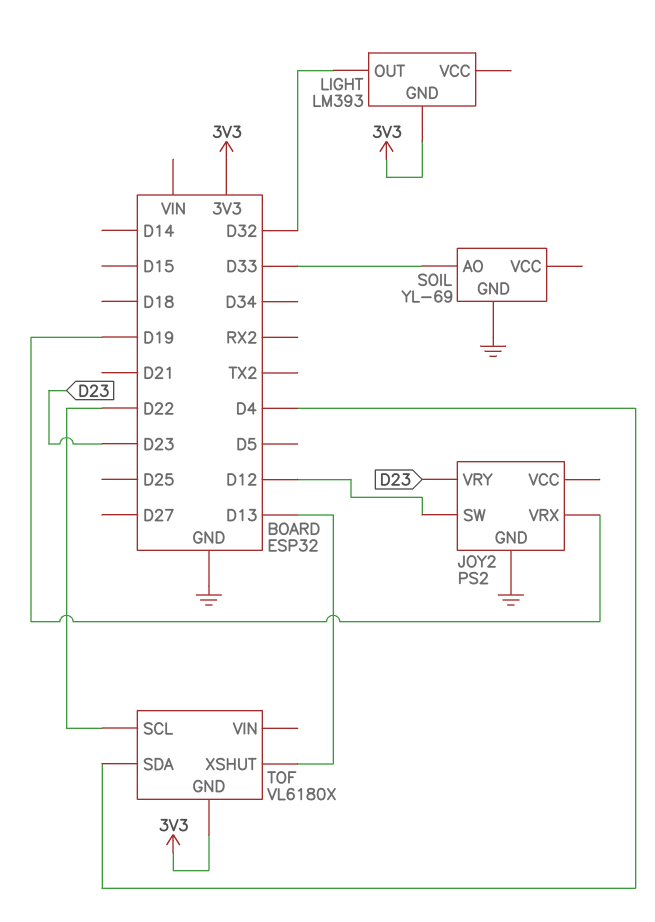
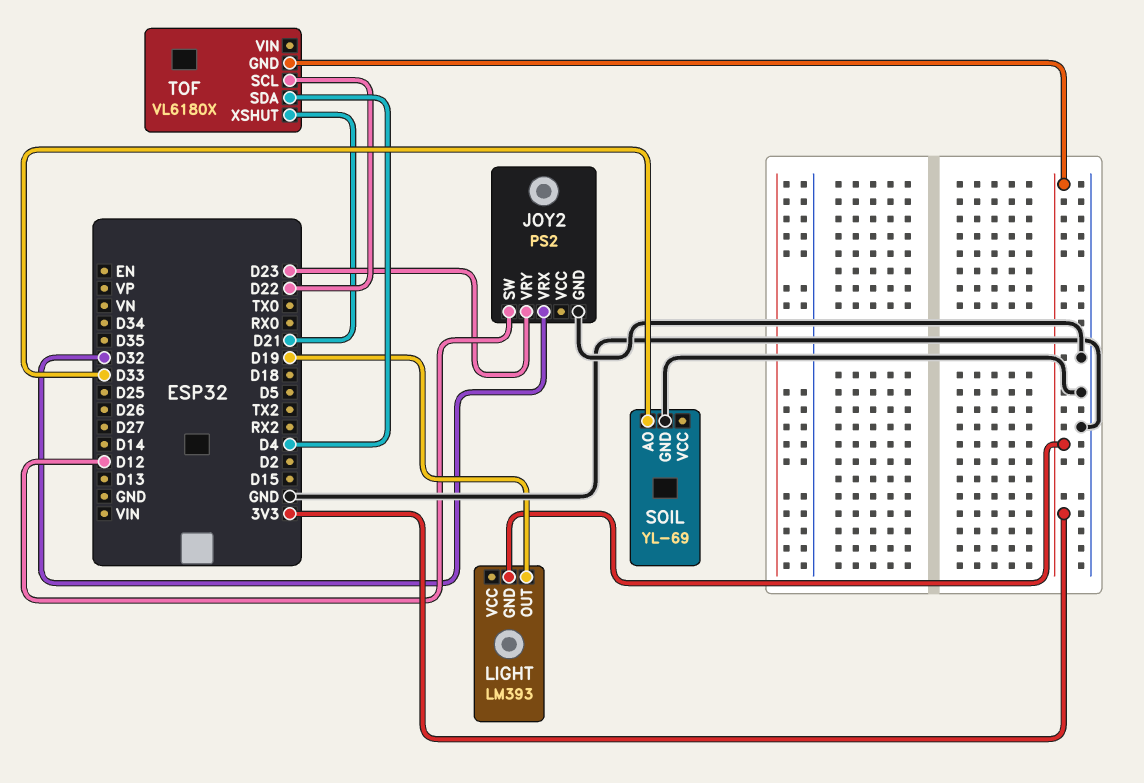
JOY2 pin VRX: D19 -> D32
LIGHT pin OUT: D32 -> D19
TOF pin XSHUT: D13 -> D21

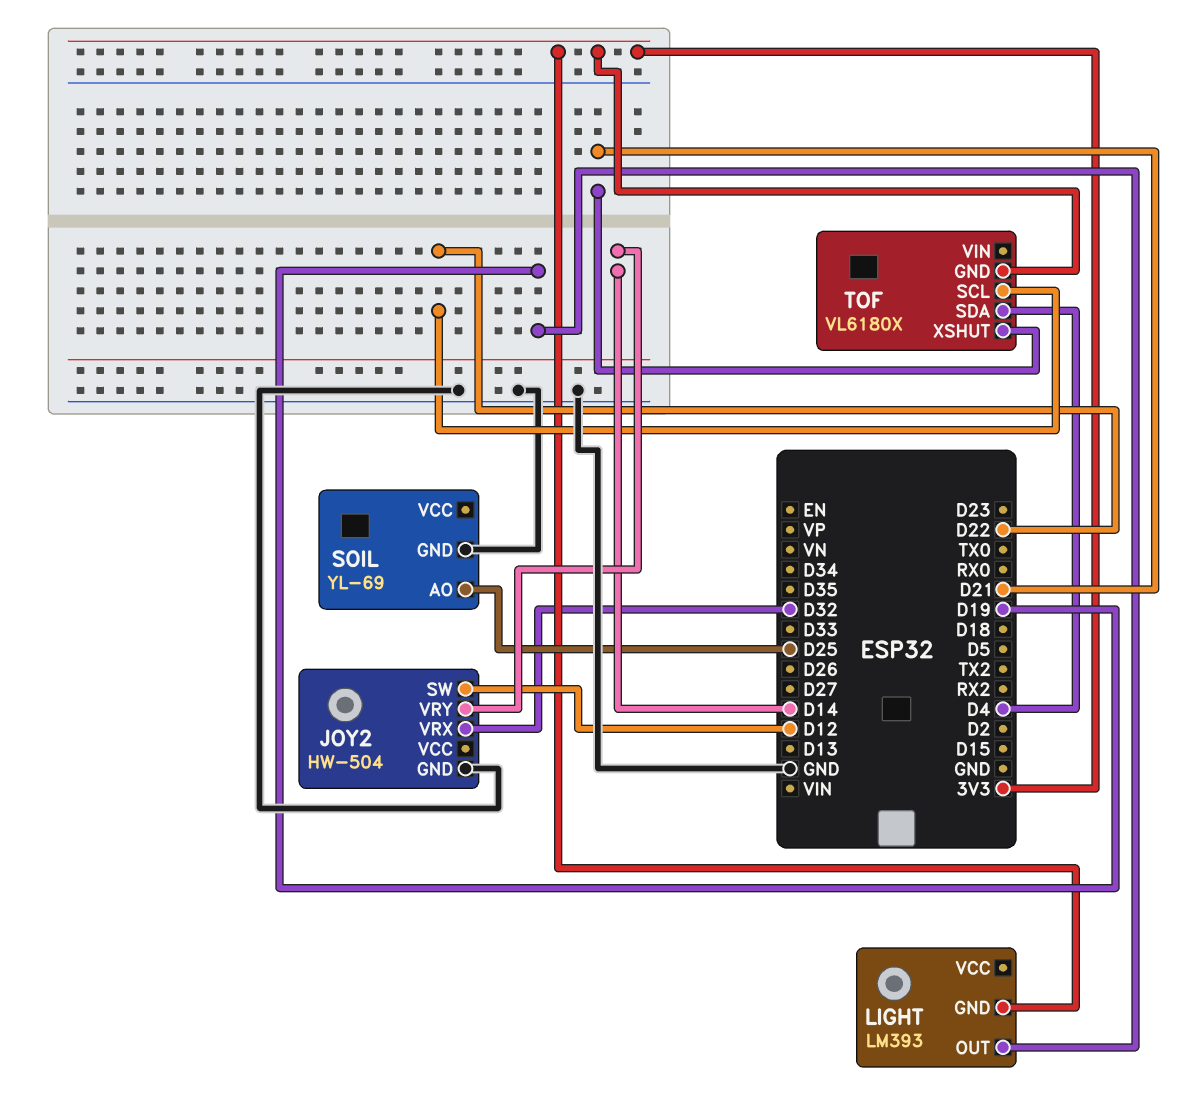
JOY2: PS2 -> HW-504
JOY2 pin VRY: D23 -> D14
SOIL pin AO: D33 -> D25

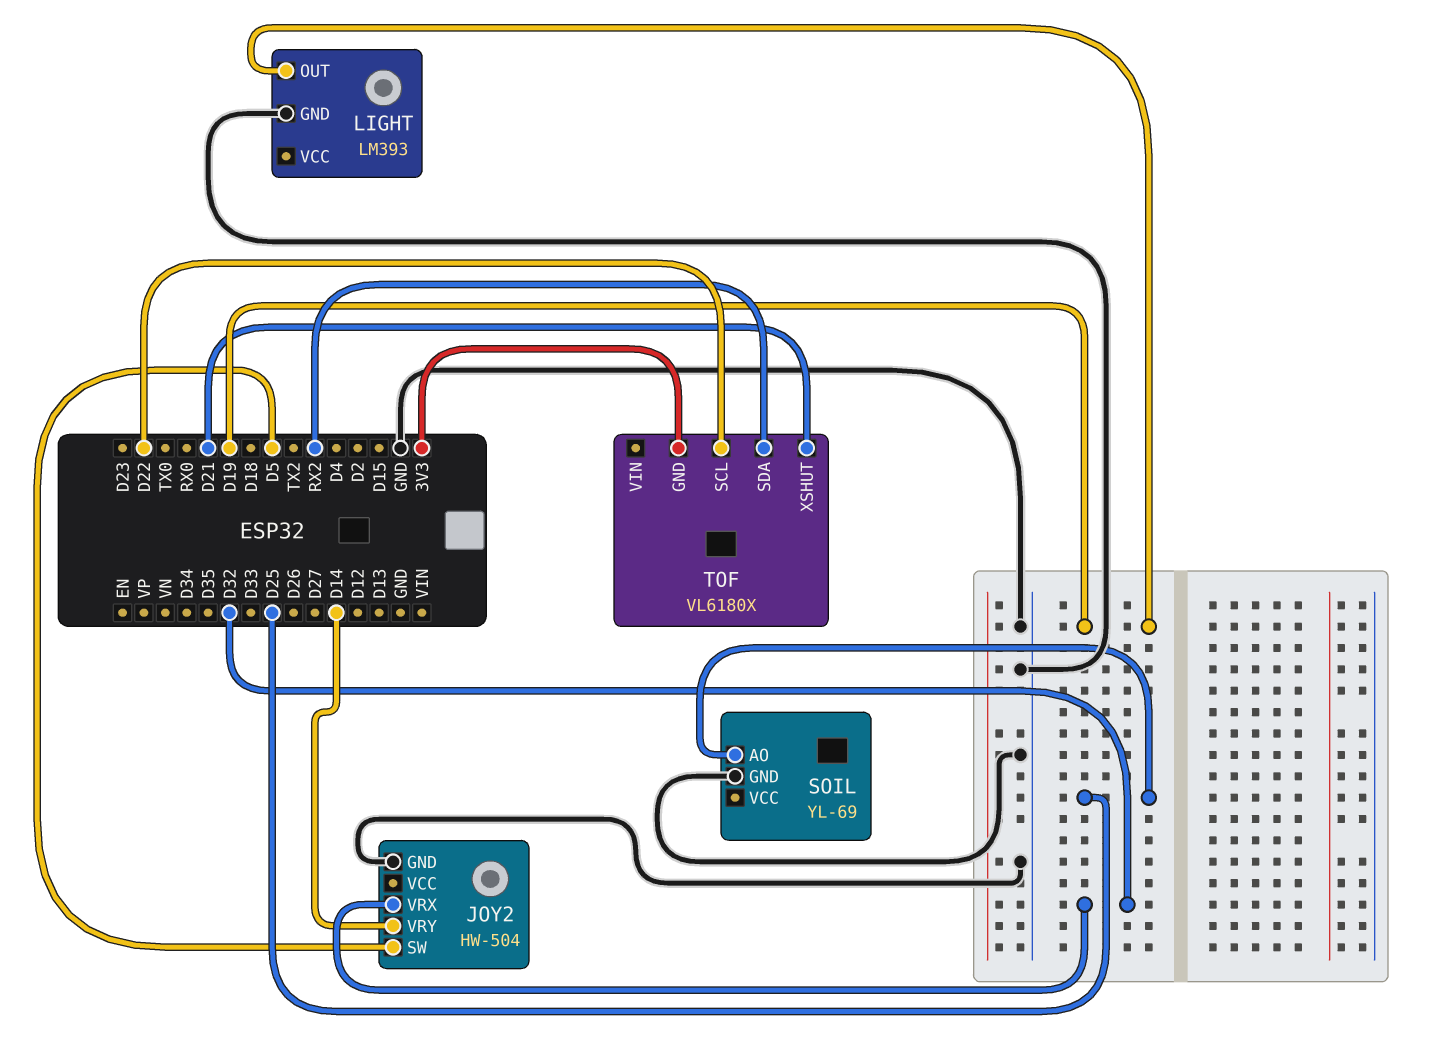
JOY2 pin SW: D12 -> D5
LIGHT pin GND: 3V3 -> GND
TOF pin SDA: D4 -> RX2

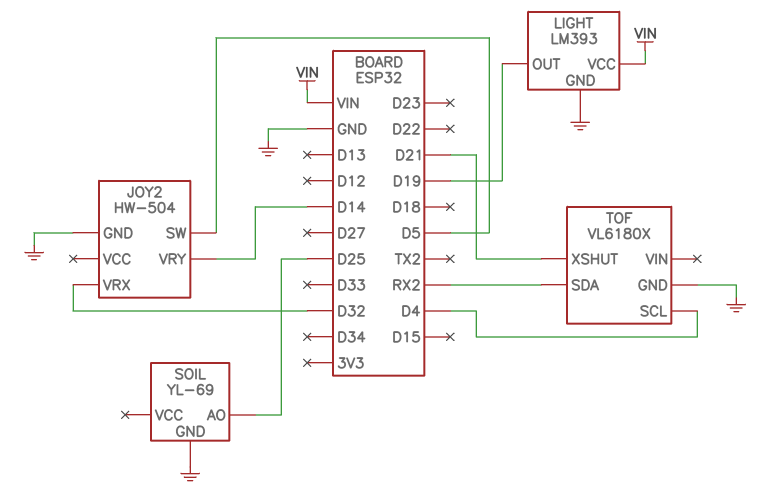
LIGHT pin VCC: none -> VIN
TOF pin GND: 3V3 -> GND
TOF pin SCL: D22 -> D4

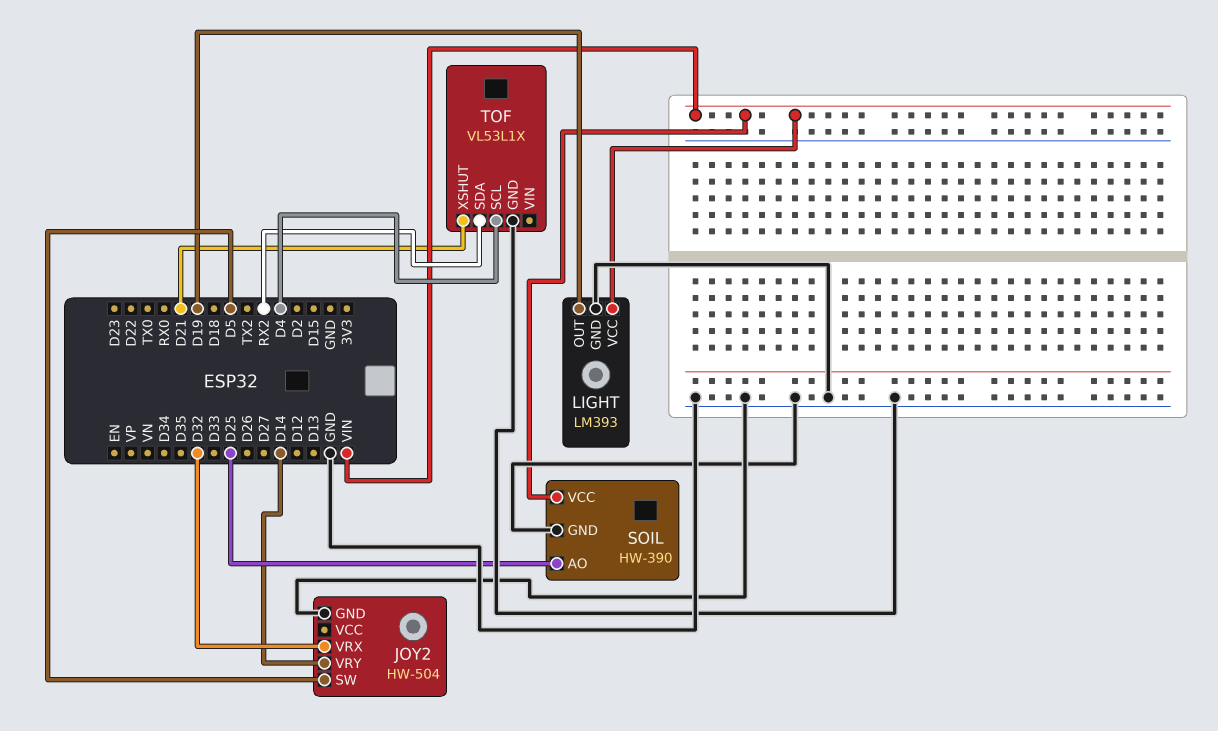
SOIL: YL-69 -> HW-390
SOIL pin VCC: none -> VIN
TOF: VL6180X -> VL53L1X

